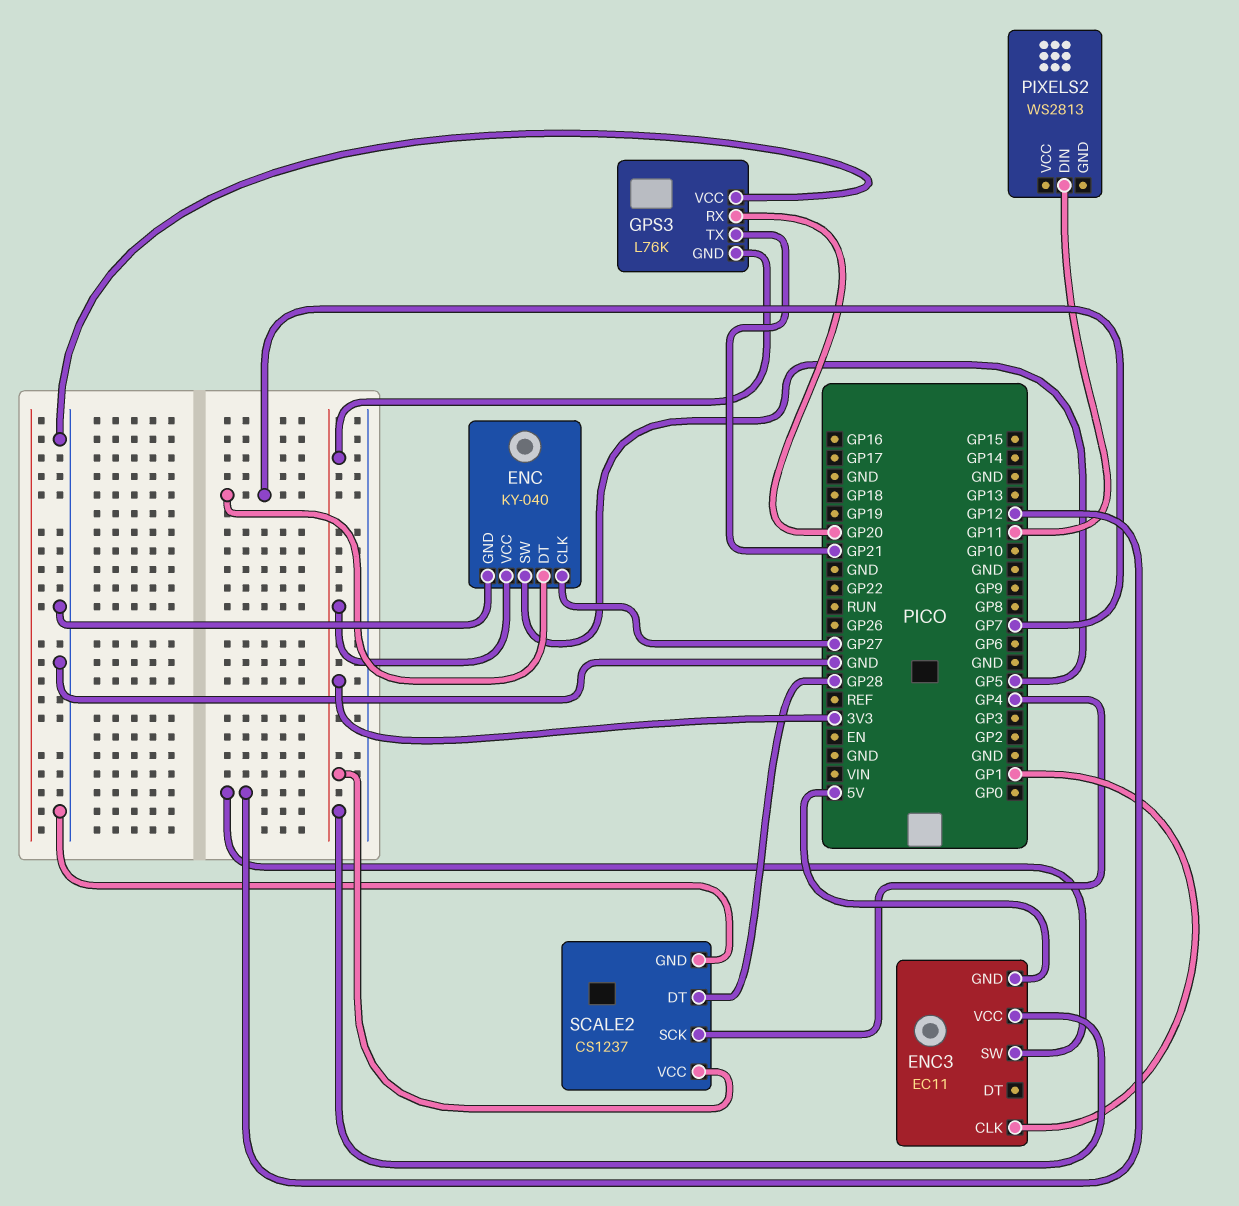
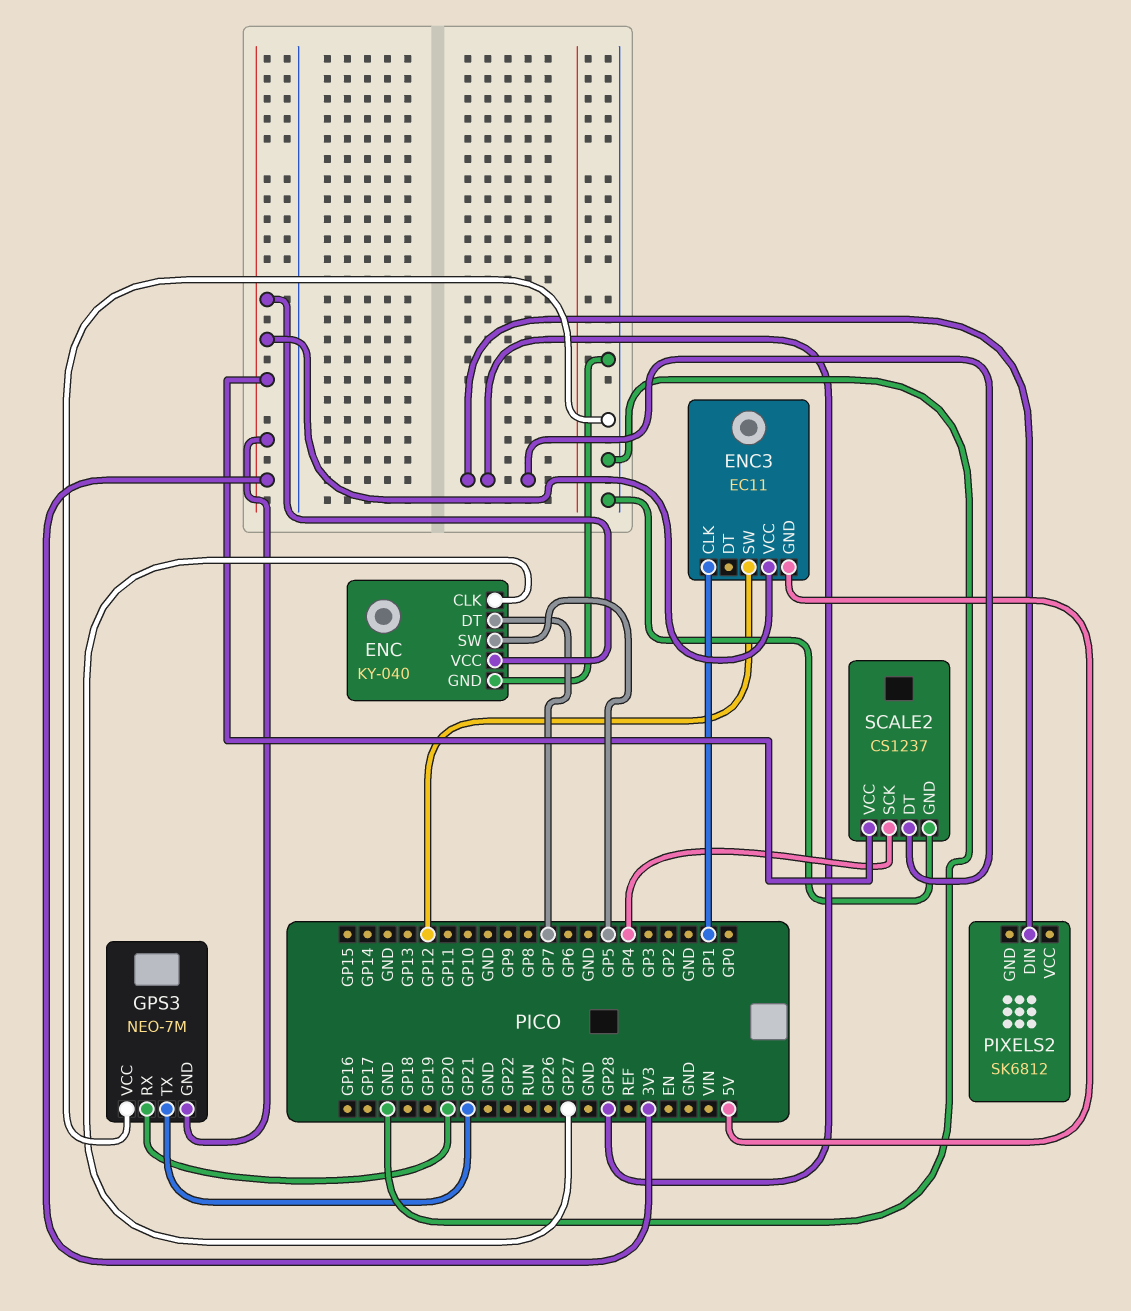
GPS3: L76K -> NEO-7M
PIXELS2: WS2813 -> SK6812
PIXELS2 pin DIN: GP11 -> GP28

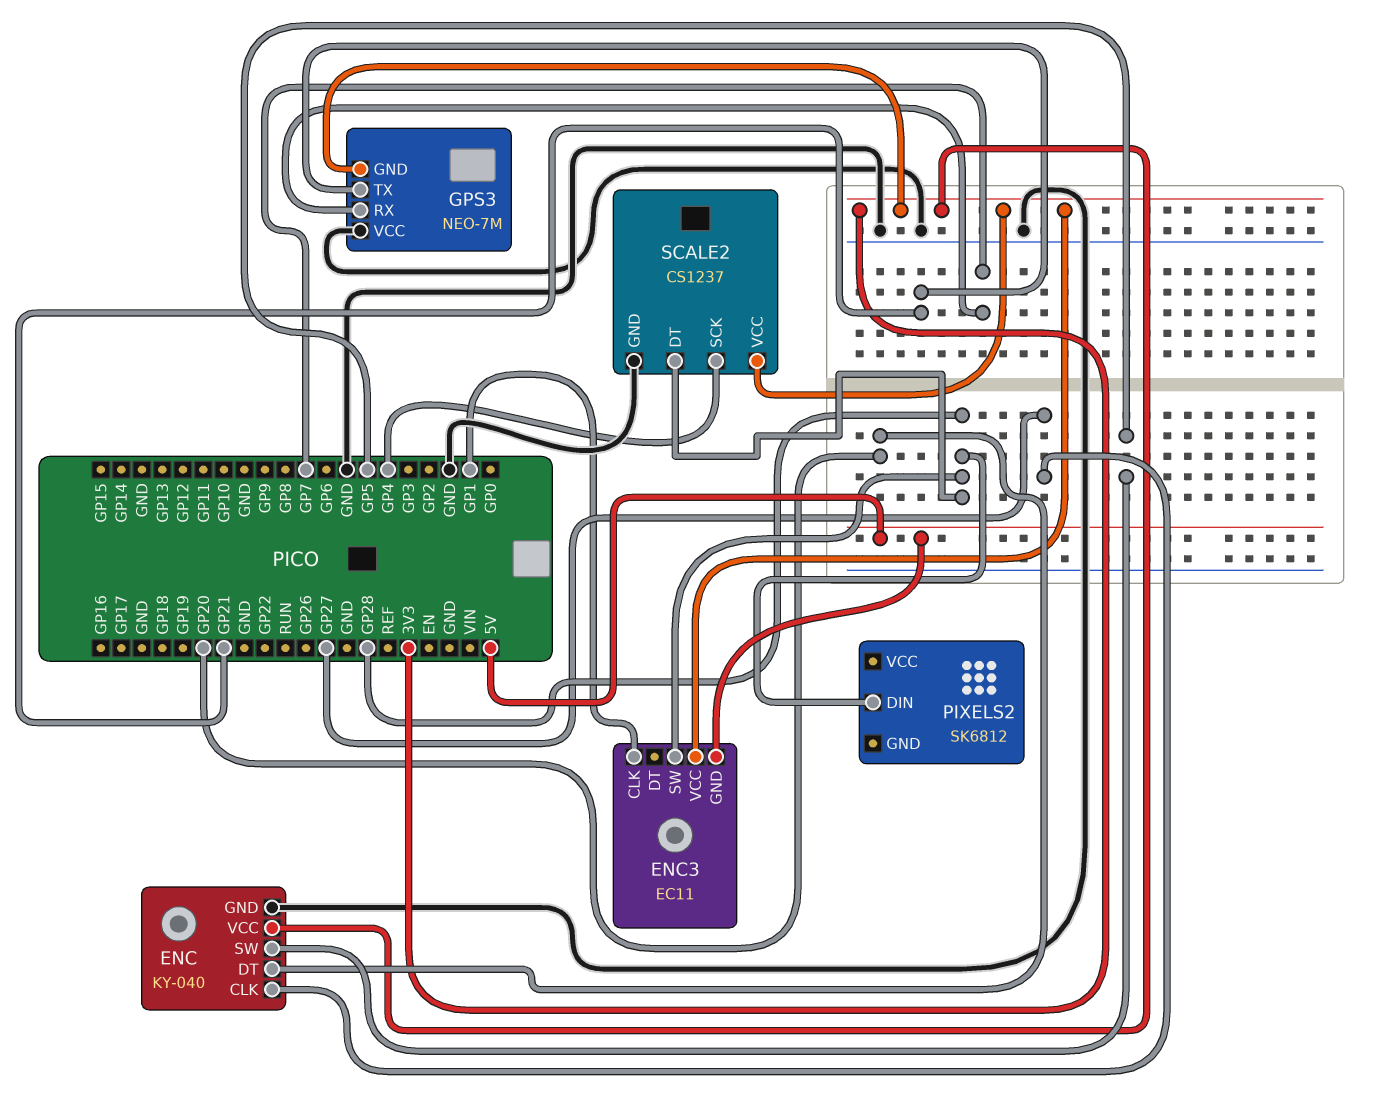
ENC pin DT: GP7 -> GP20
ENC3 pin SW: GP12 -> GP28
GPS3 pin RX: GP20 -> GP7

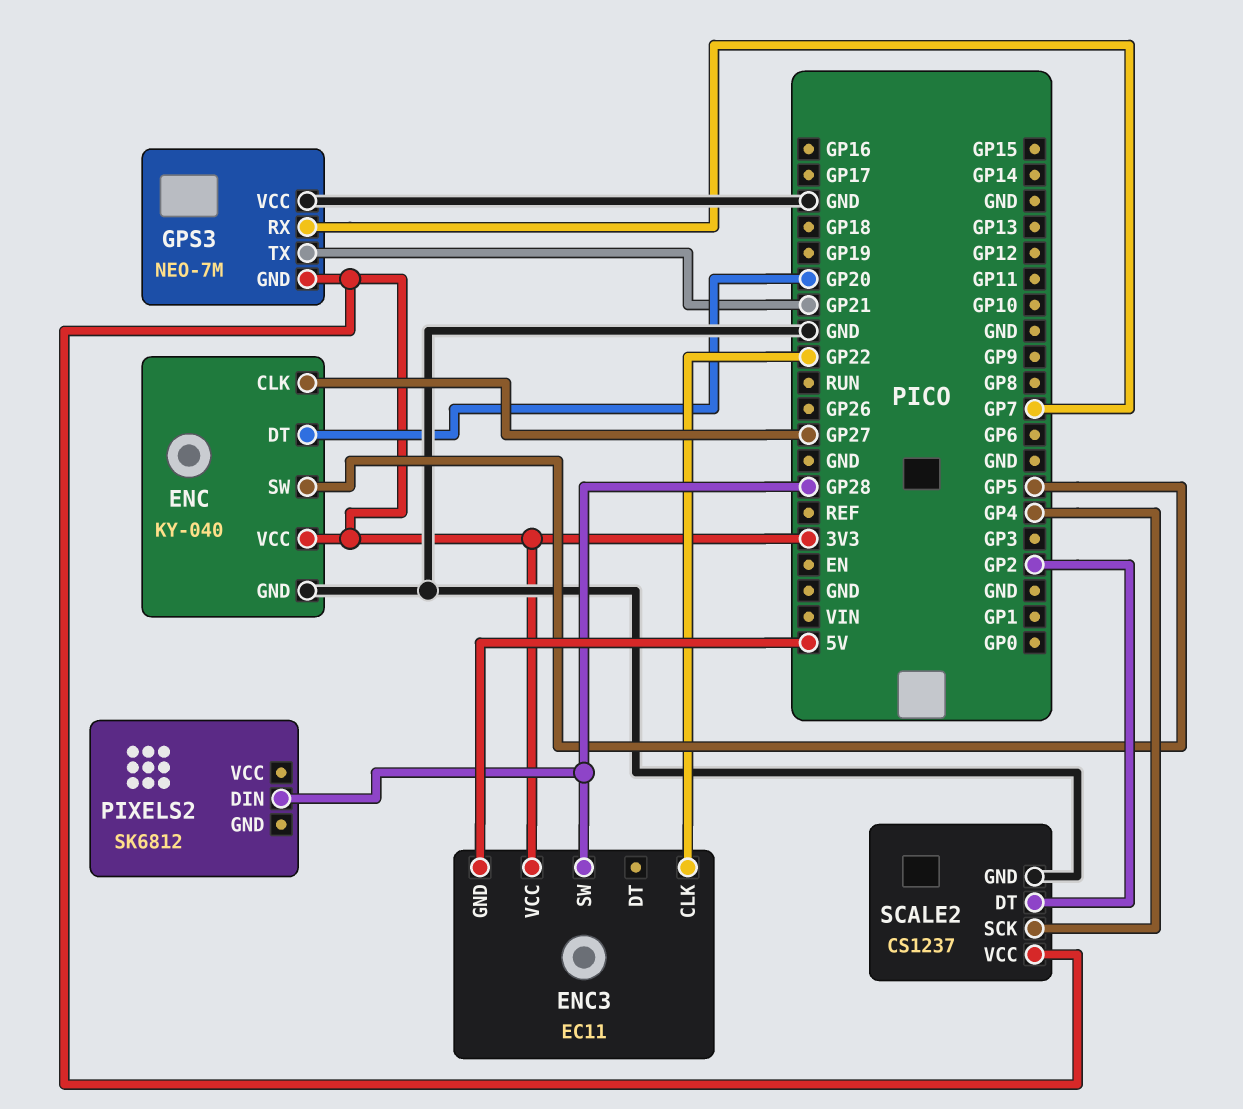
ENC3 pin CLK: GP1 -> GP22
SCALE2 pin DT: GP28 -> GP2

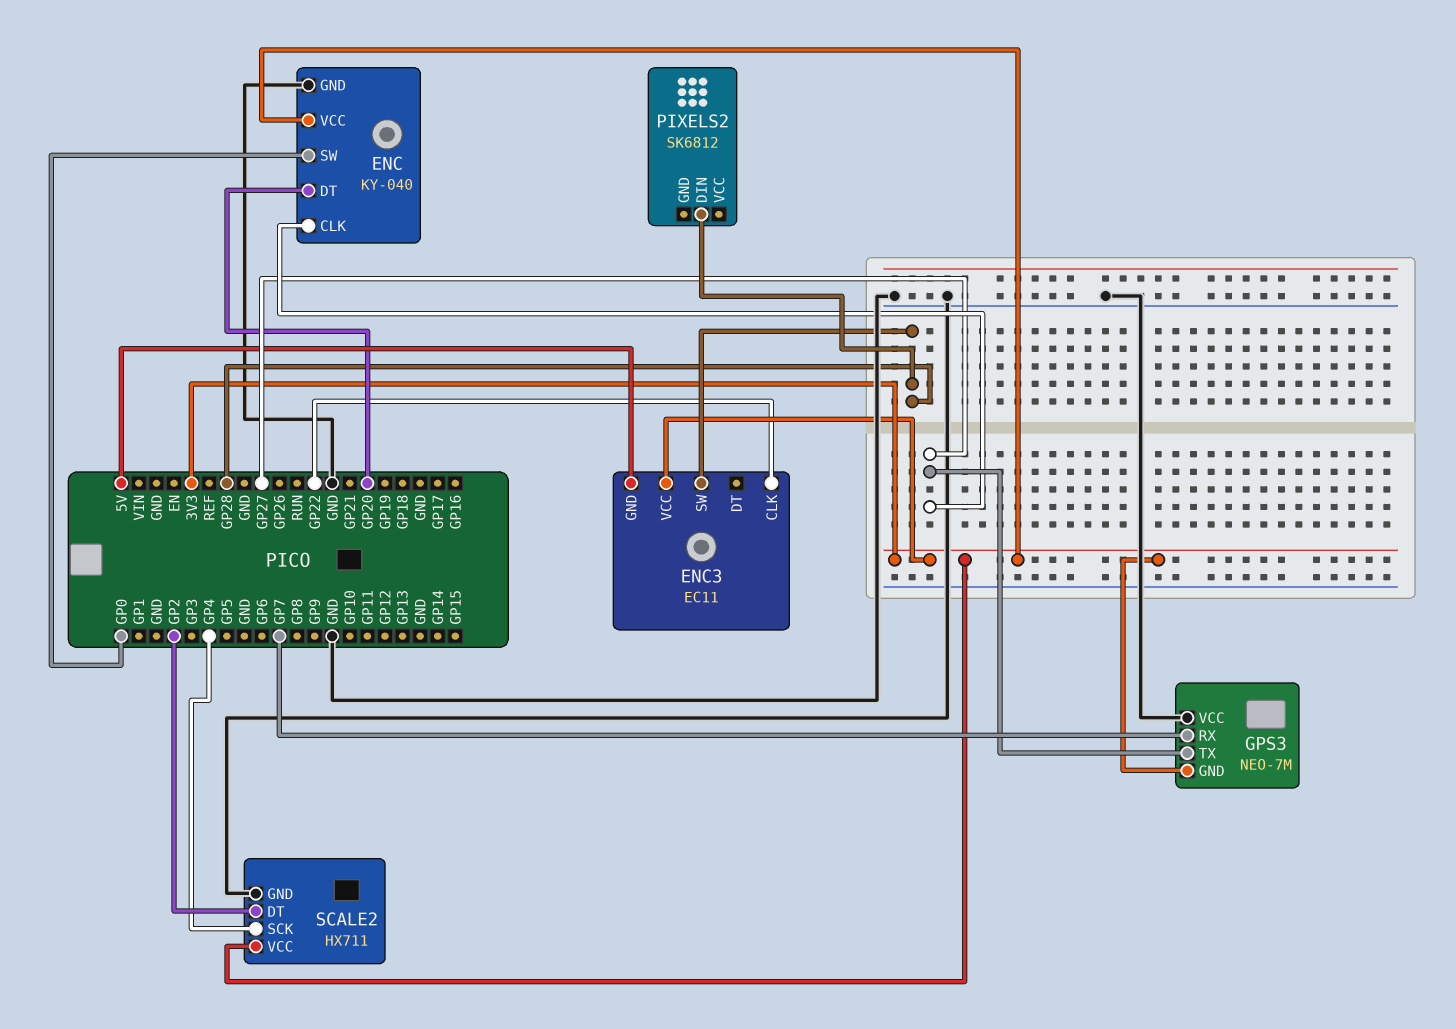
ENC pin SW: GP5 -> GP0
GPS3 pin TX: GP21 -> GP27
SCALE2: CS1237 -> HX711

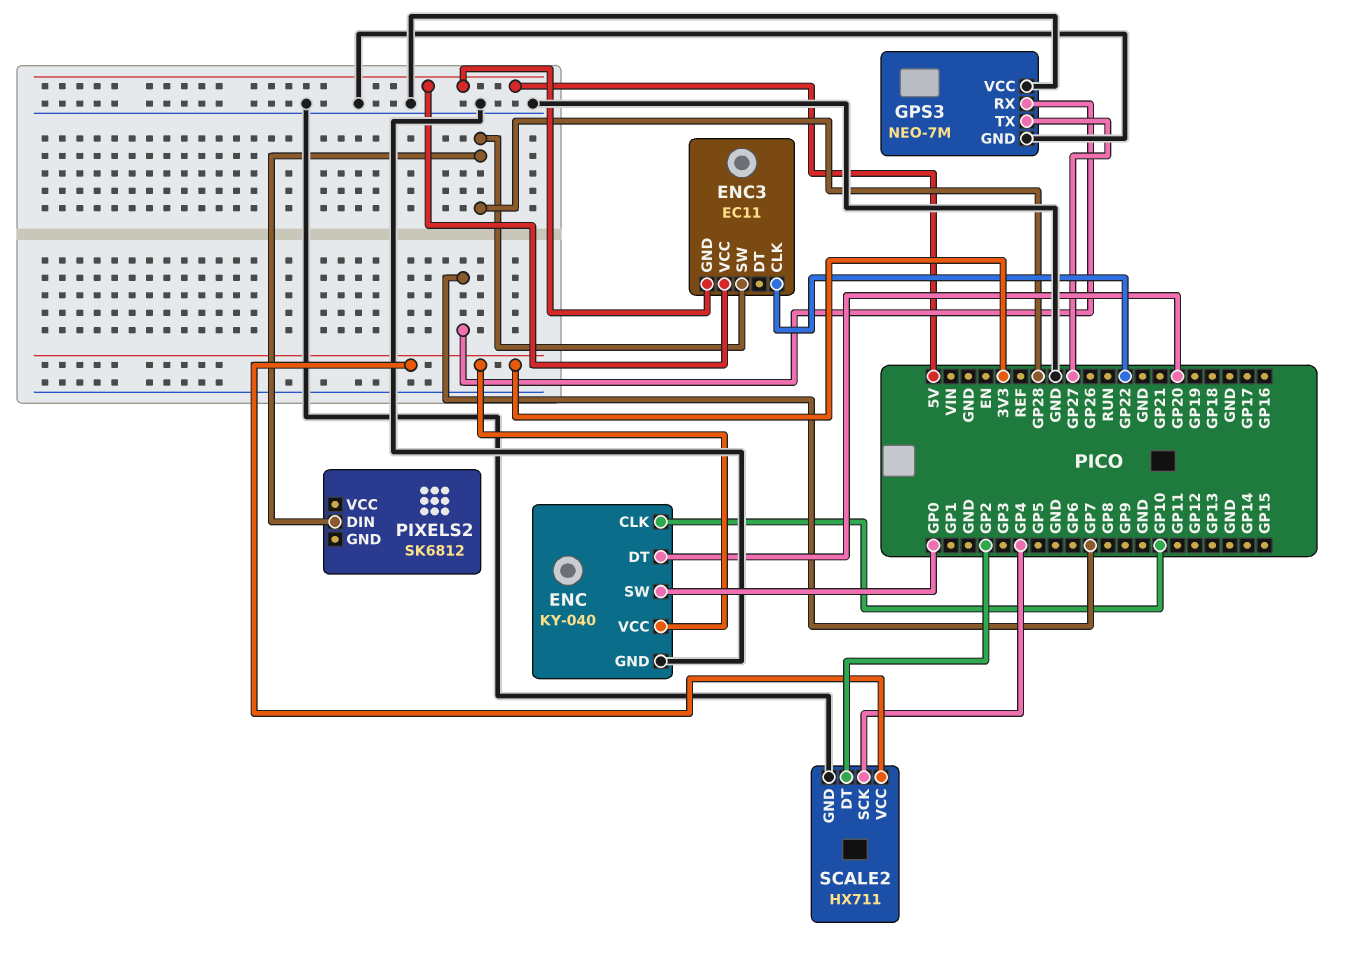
ENC pin CLK: GP27 -> GP10
ENC3 pin VCC: 3V3 -> 5V
GPS3 pin GND: 3V3 -> GND

